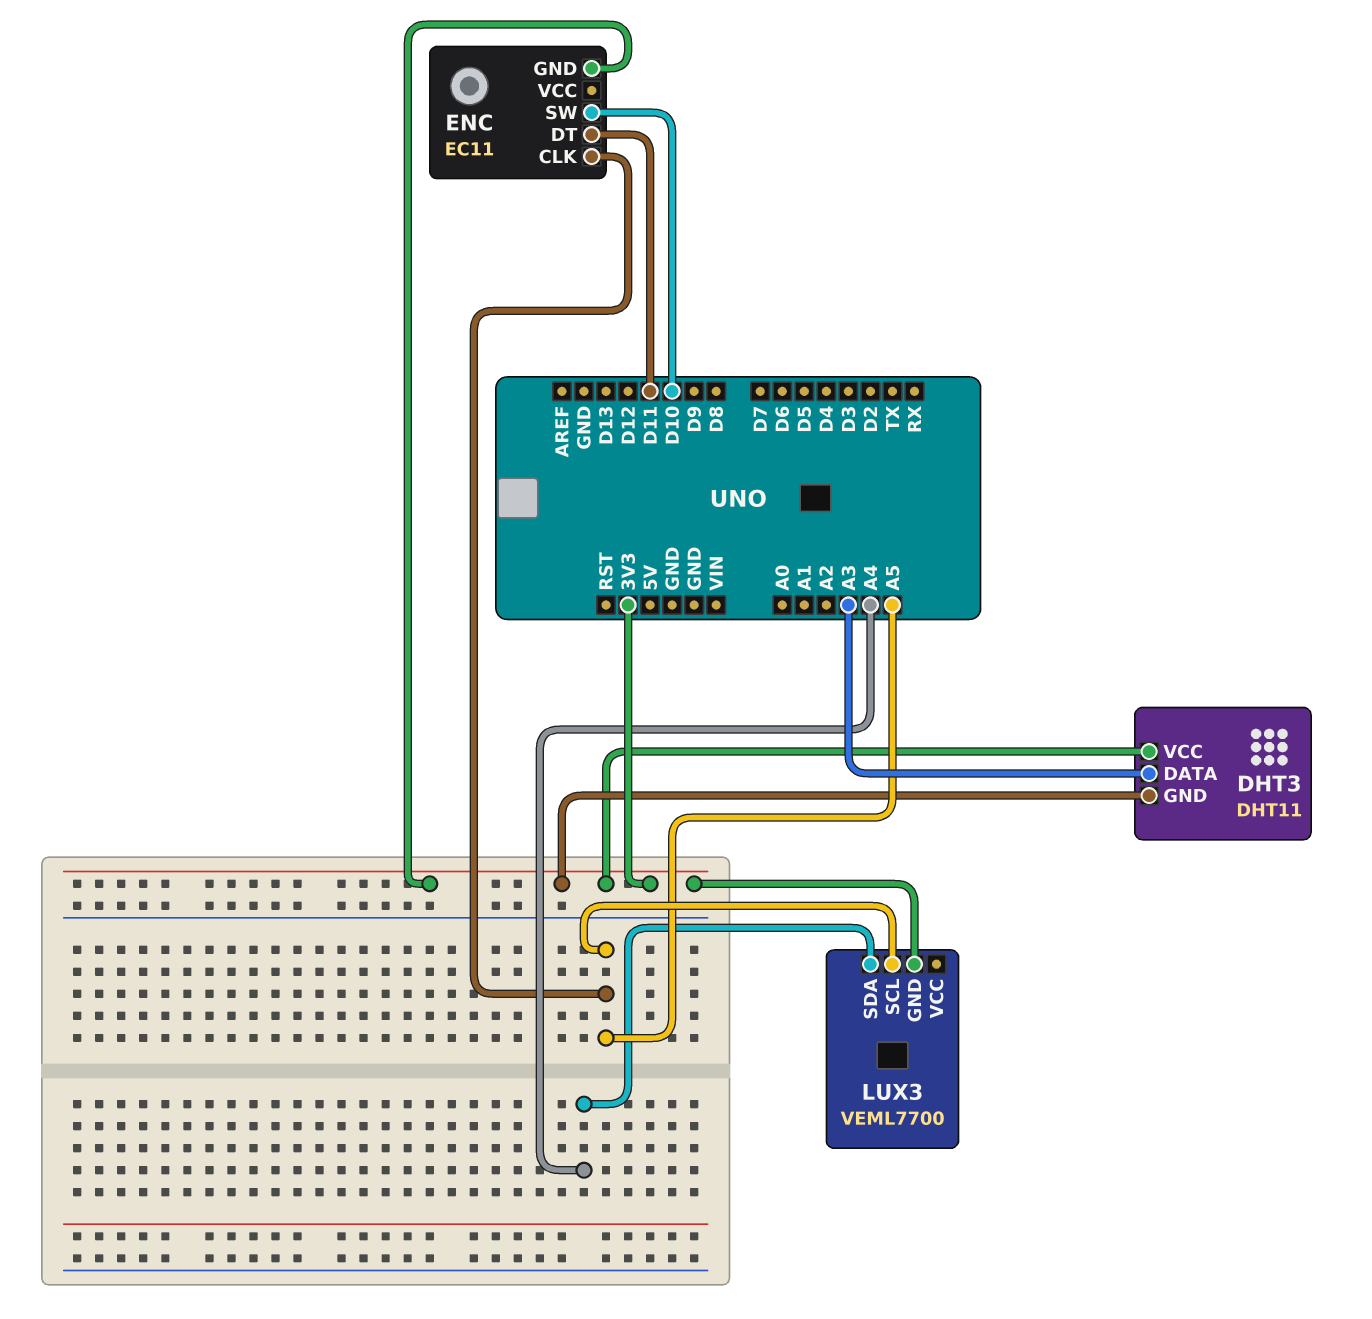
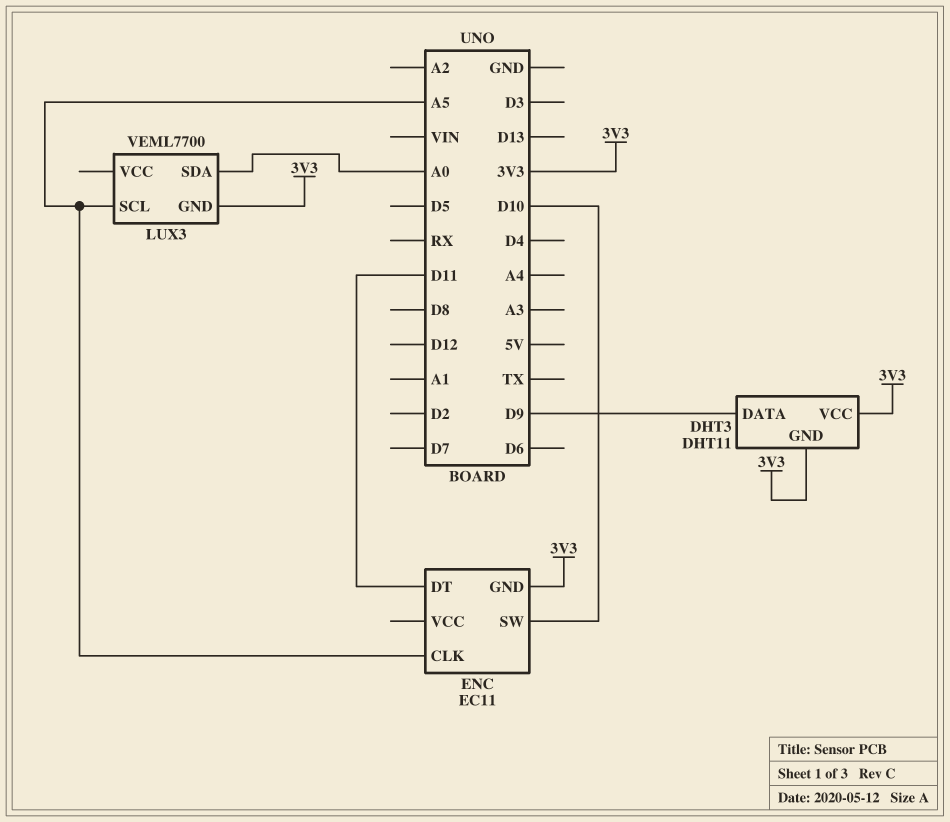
DHT3 pin DATA: A3 -> D9
LUX3 pin SDA: A4 -> A0

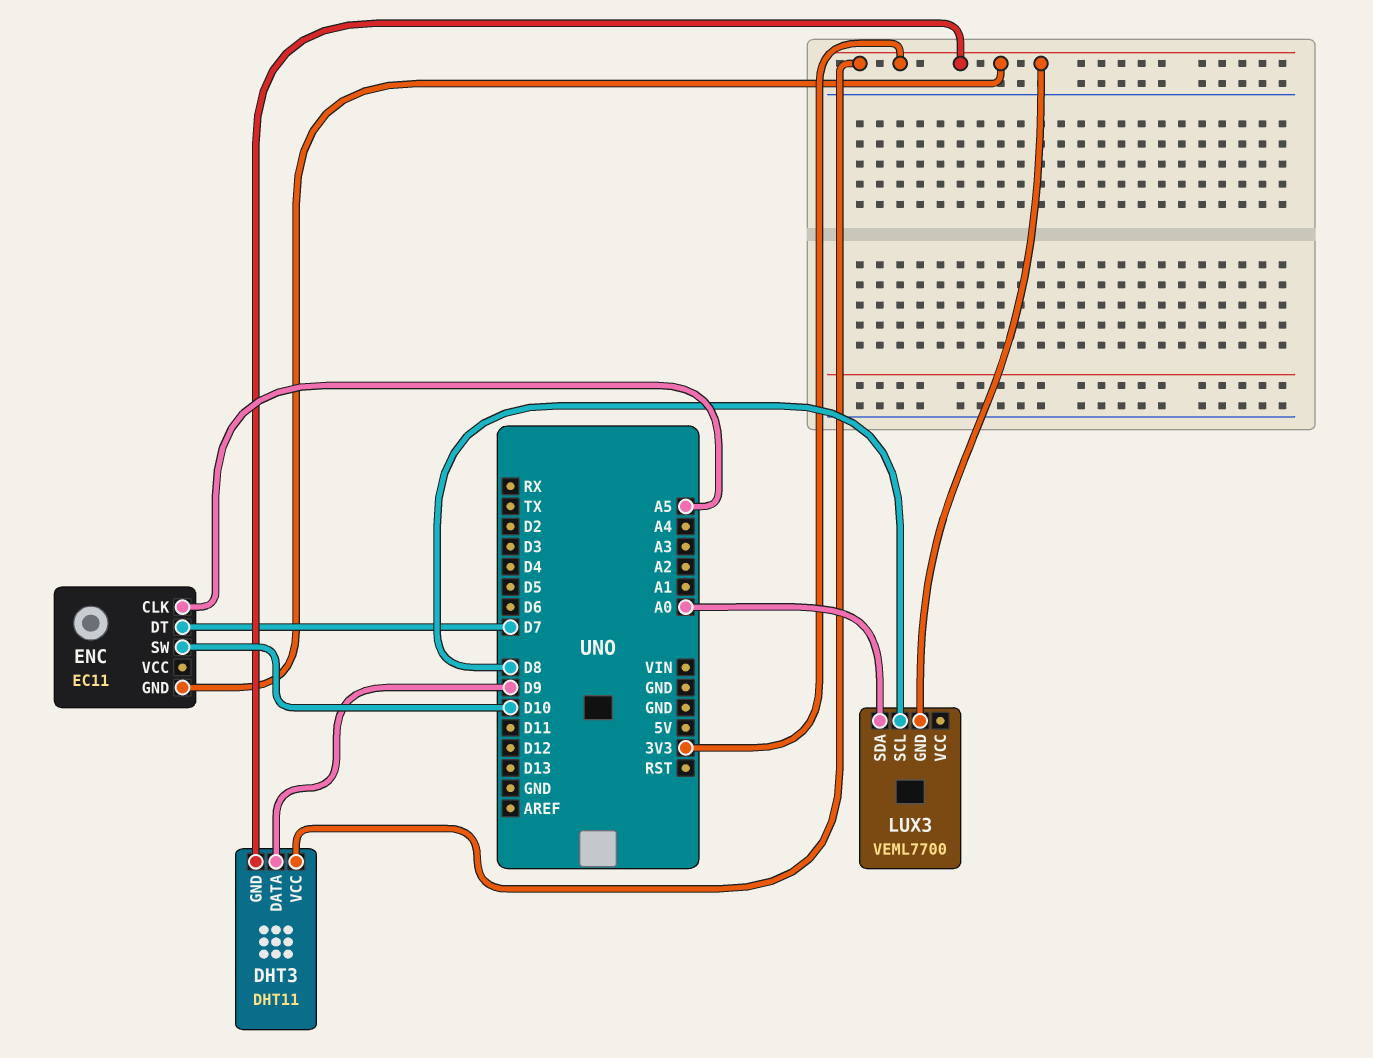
ENC pin DT: D11 -> D7
LUX3 pin SCL: A5 -> D8

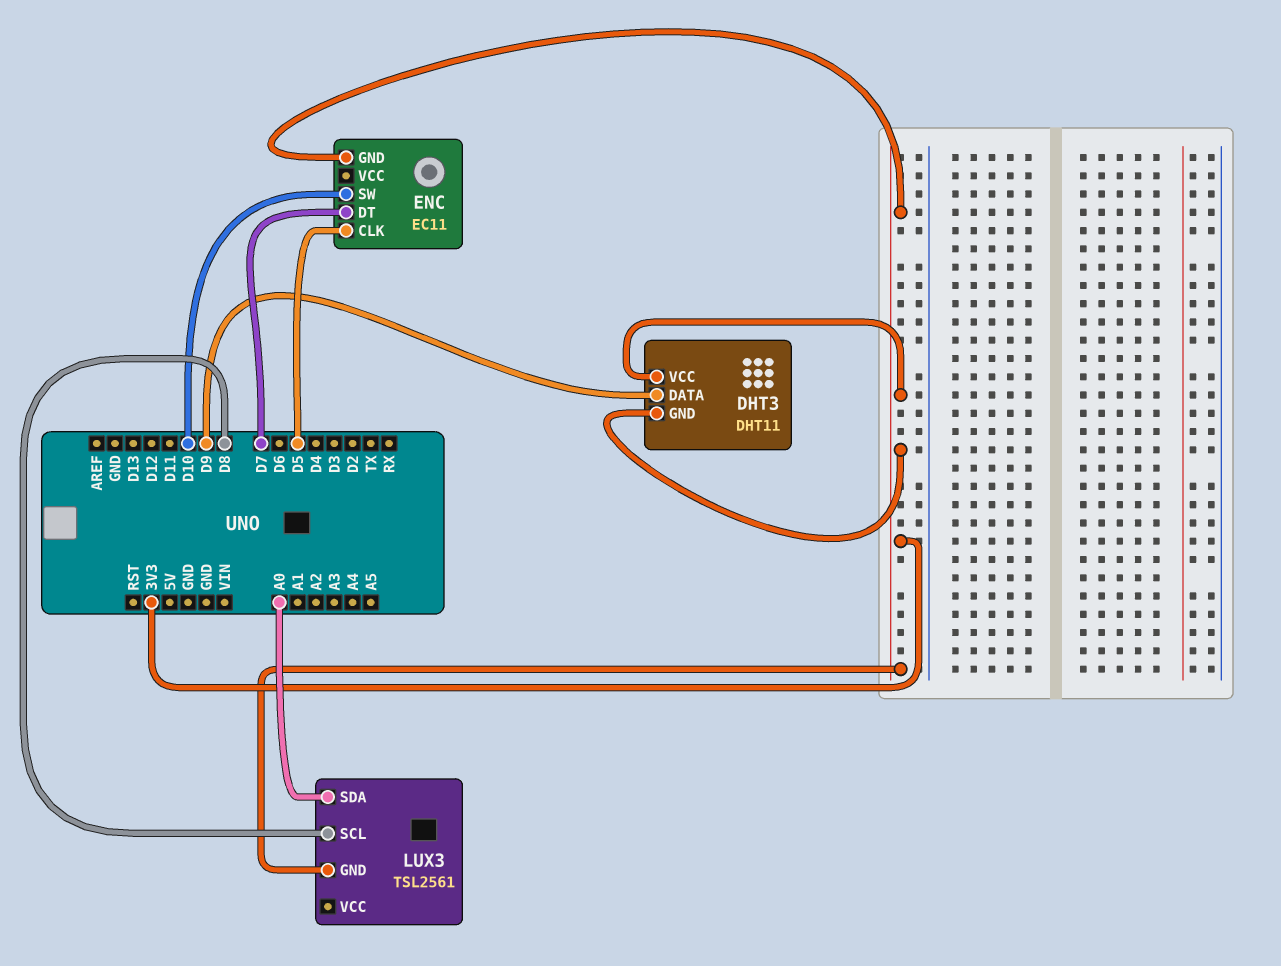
ENC pin CLK: A5 -> D5
LUX3: VEML7700 -> TSL2561

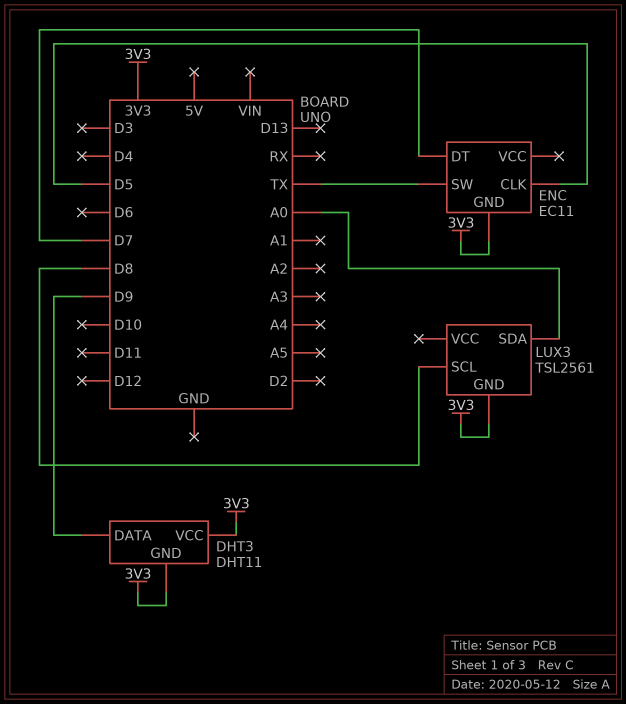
ENC pin SW: D10 -> TX

